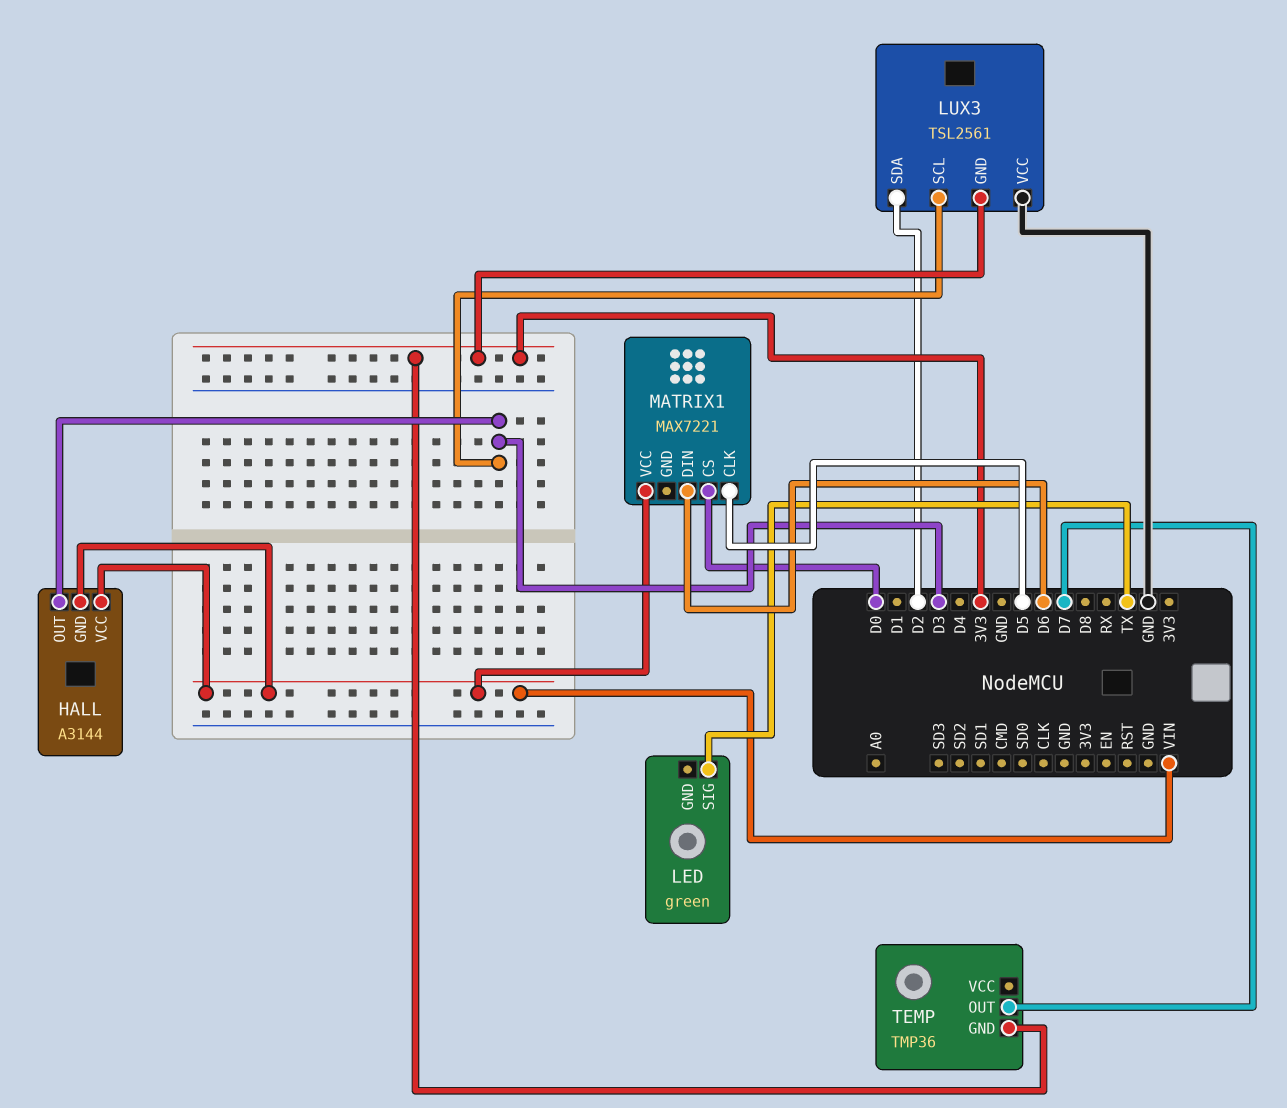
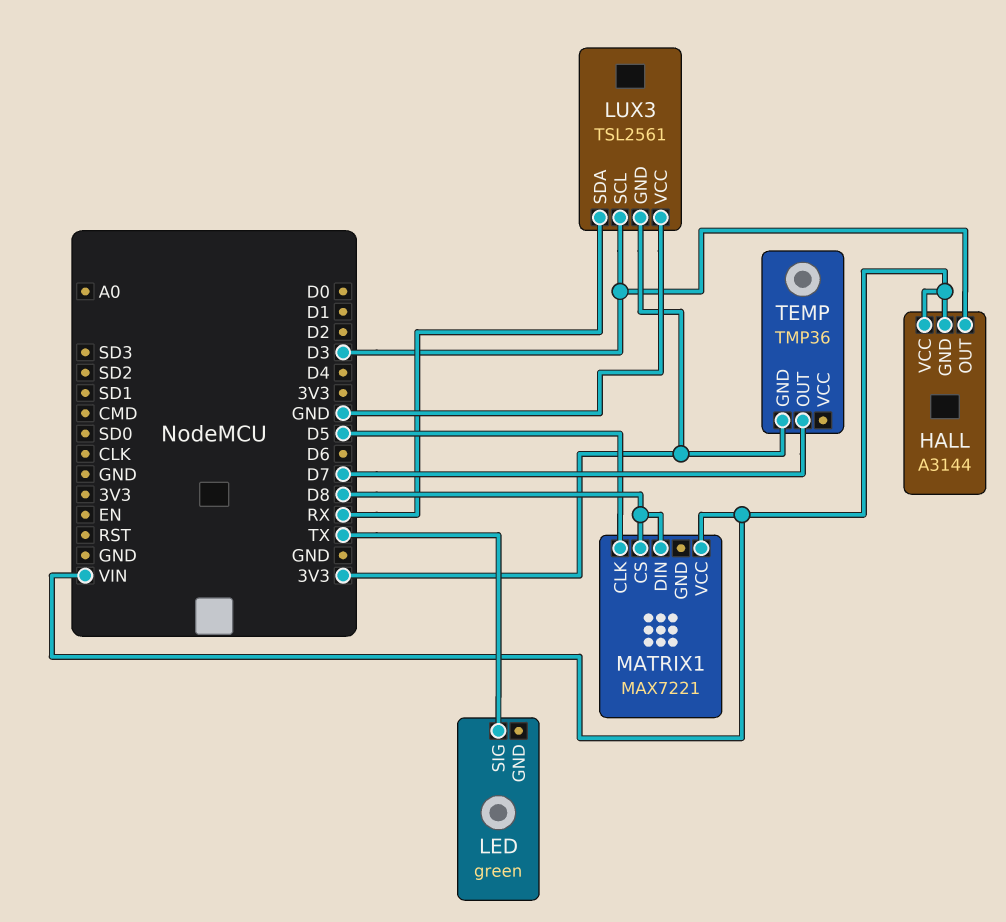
LUX3 pin SDA: D2 -> RX
MATRIX1 pin CS: D0 -> D8
MATRIX1 pin DIN: D6 -> D8

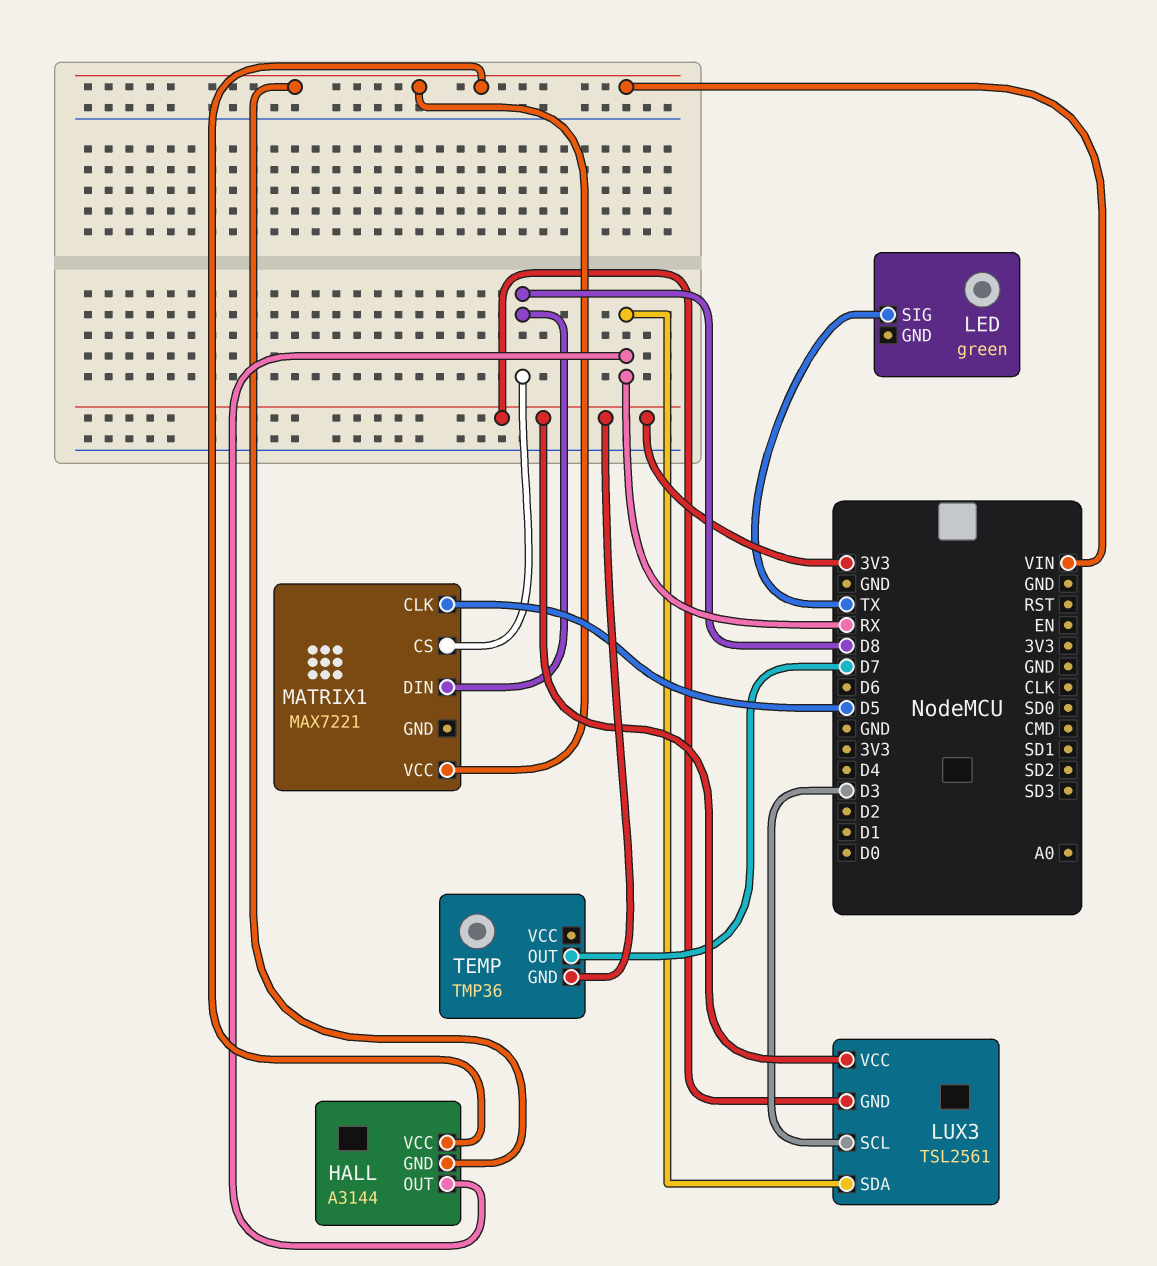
HALL pin OUT: D3 -> RX
LUX3 pin VCC: GND -> 3V3

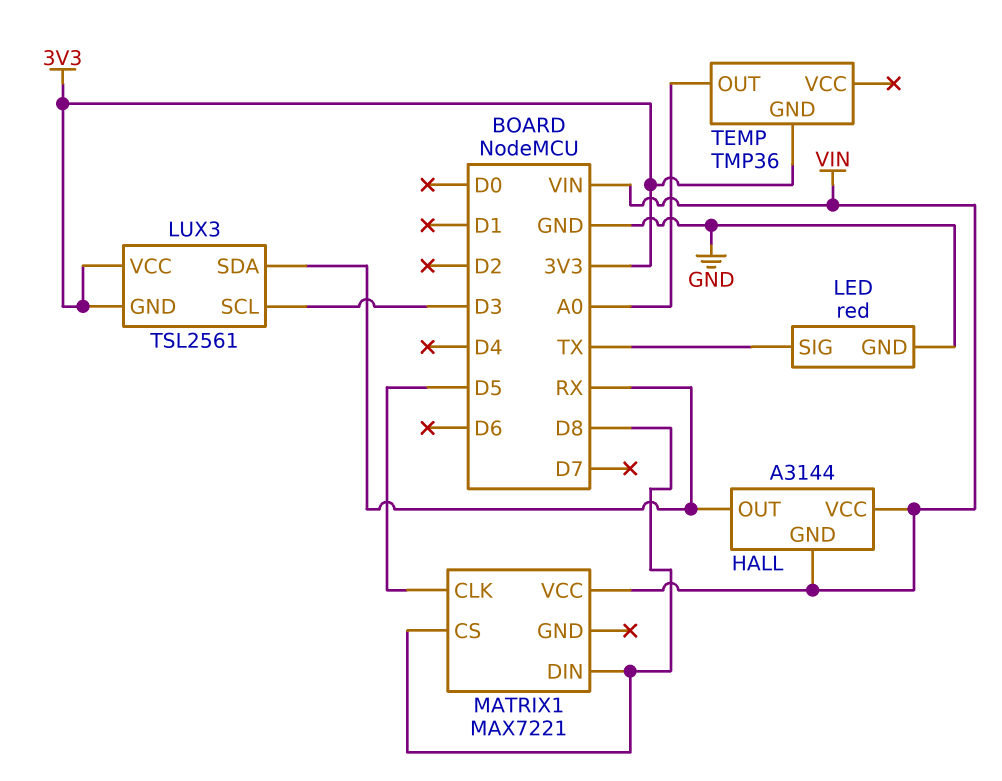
LED: green -> red
LED pin GND: none -> GND
TEMP pin OUT: D7 -> A0

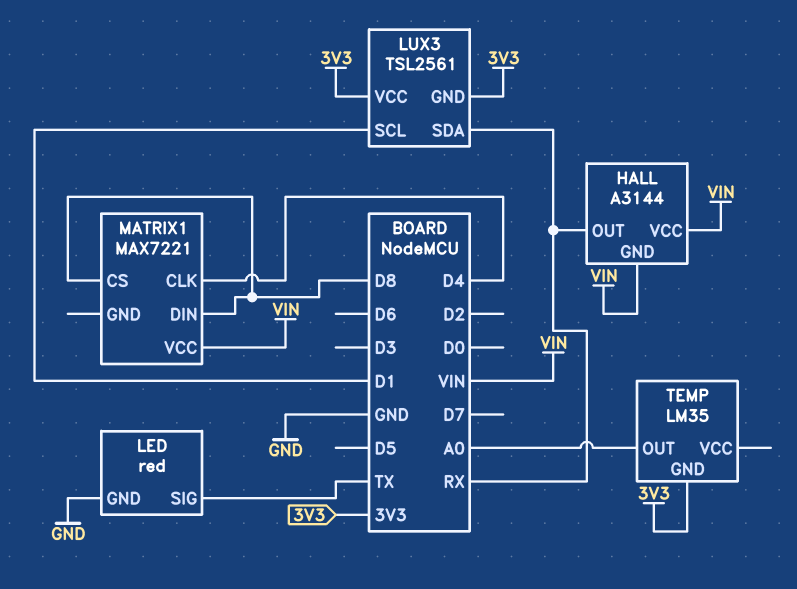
LUX3 pin SCL: D3 -> D1
MATRIX1 pin CLK: D5 -> D4
TEMP: TMP36 -> LM35

